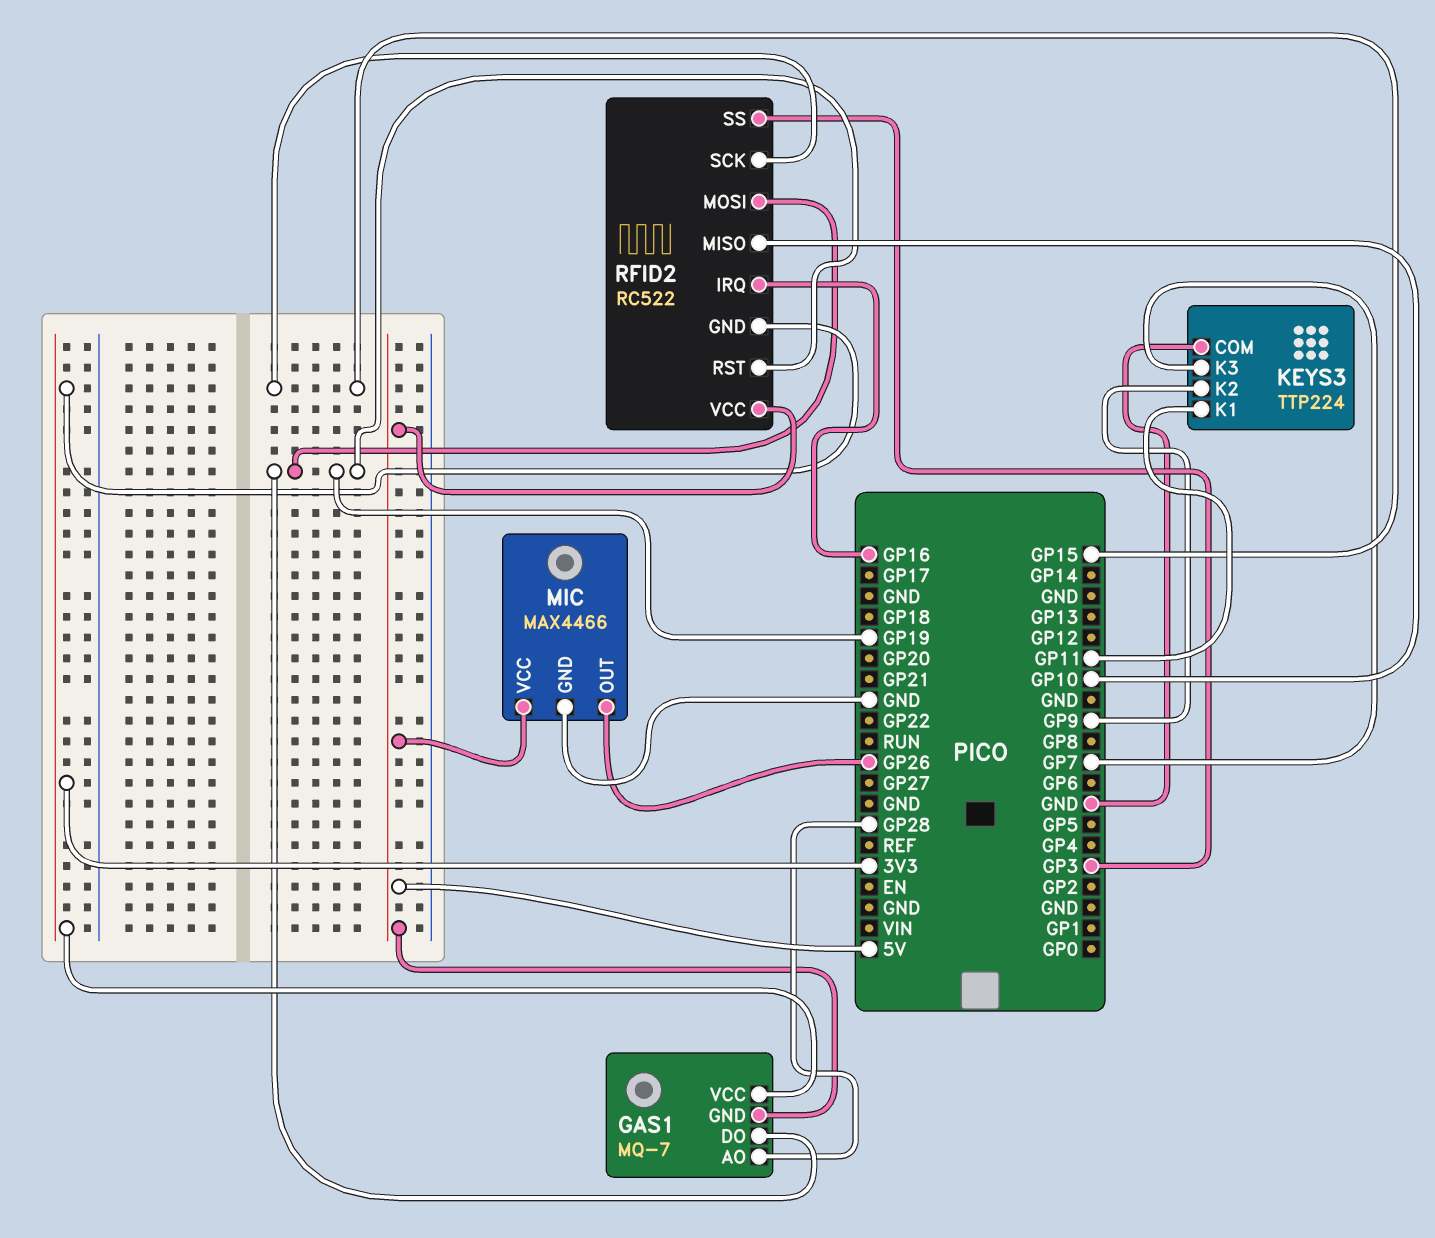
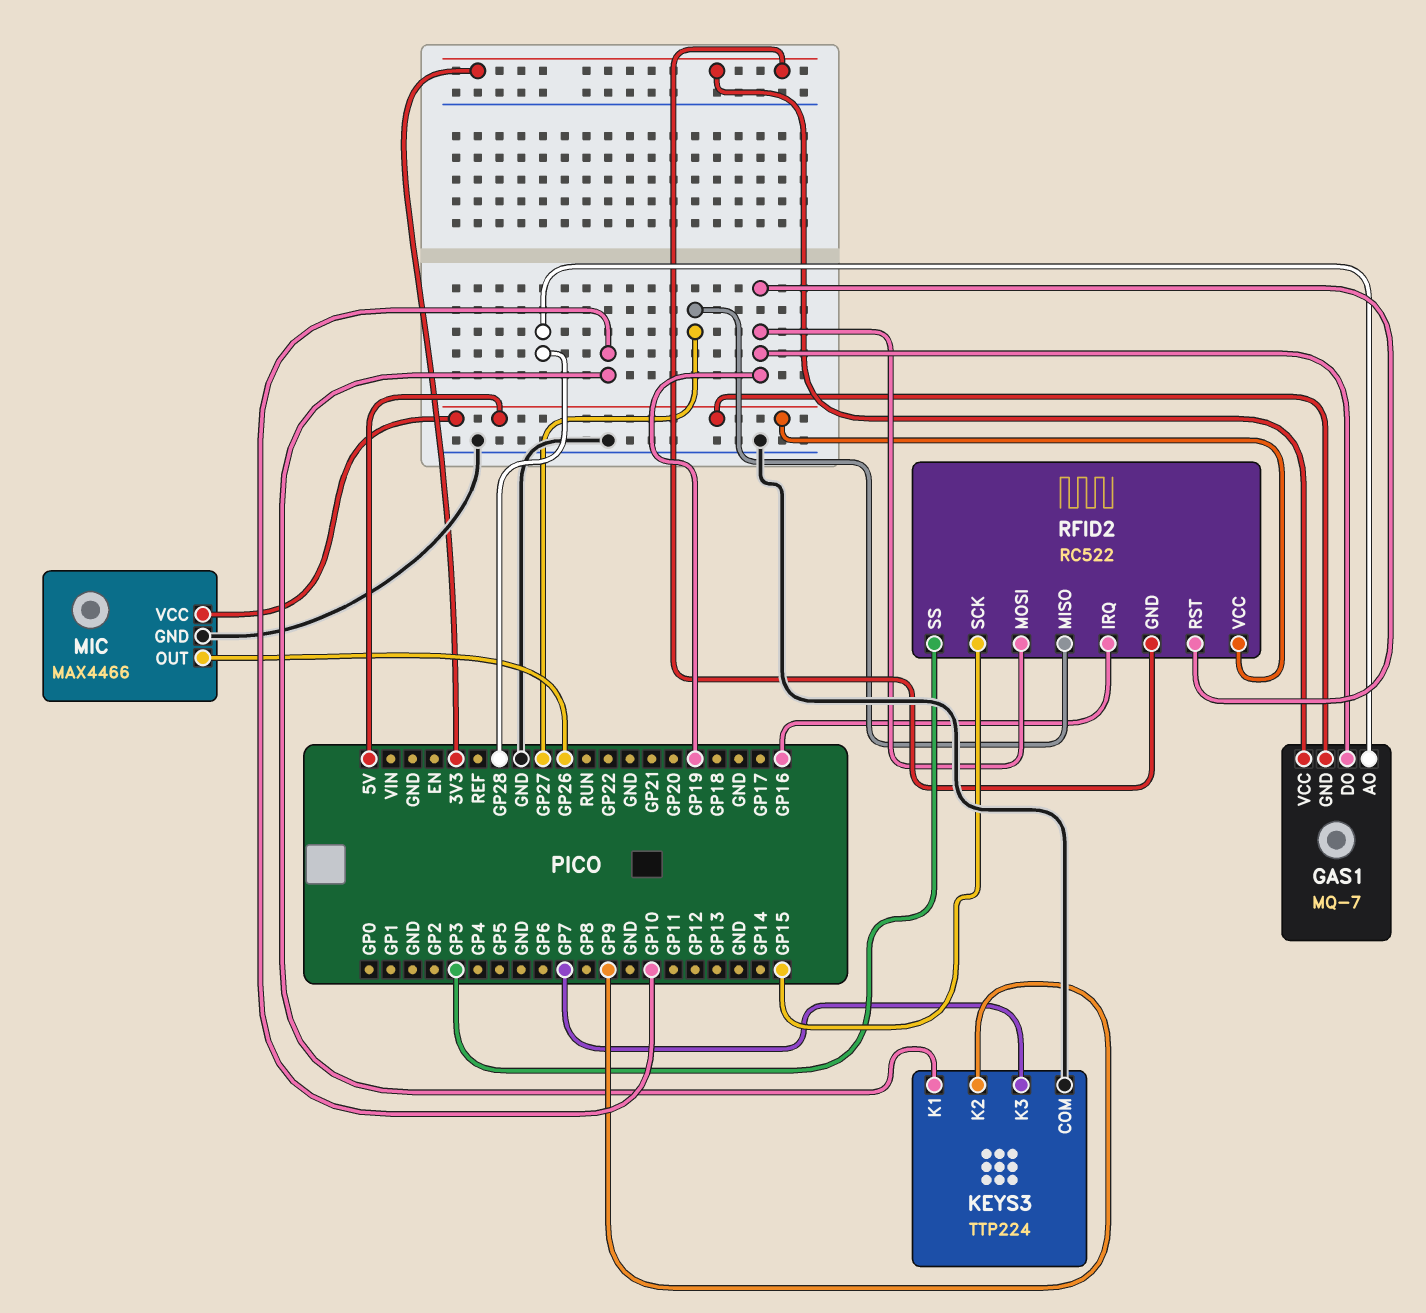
KEYS3 pin K1: GP11 -> GP10
RFID2 pin MISO: GP10 -> GP27

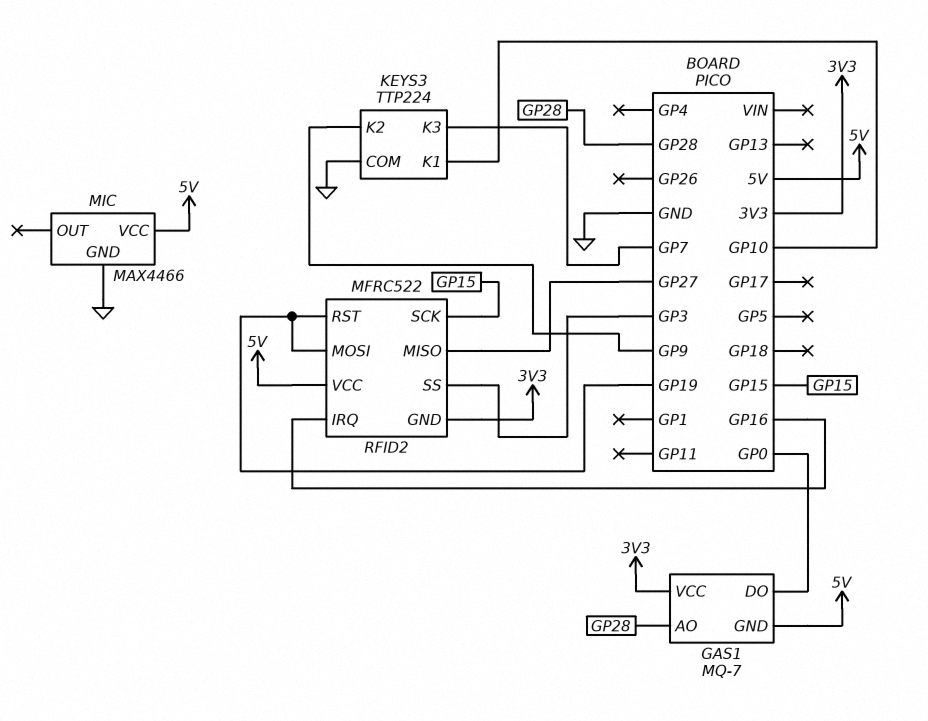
GAS1 pin DO: GP19 -> GP0
MIC pin OUT: GP26 -> none
RFID2: RC522 -> MFRC522

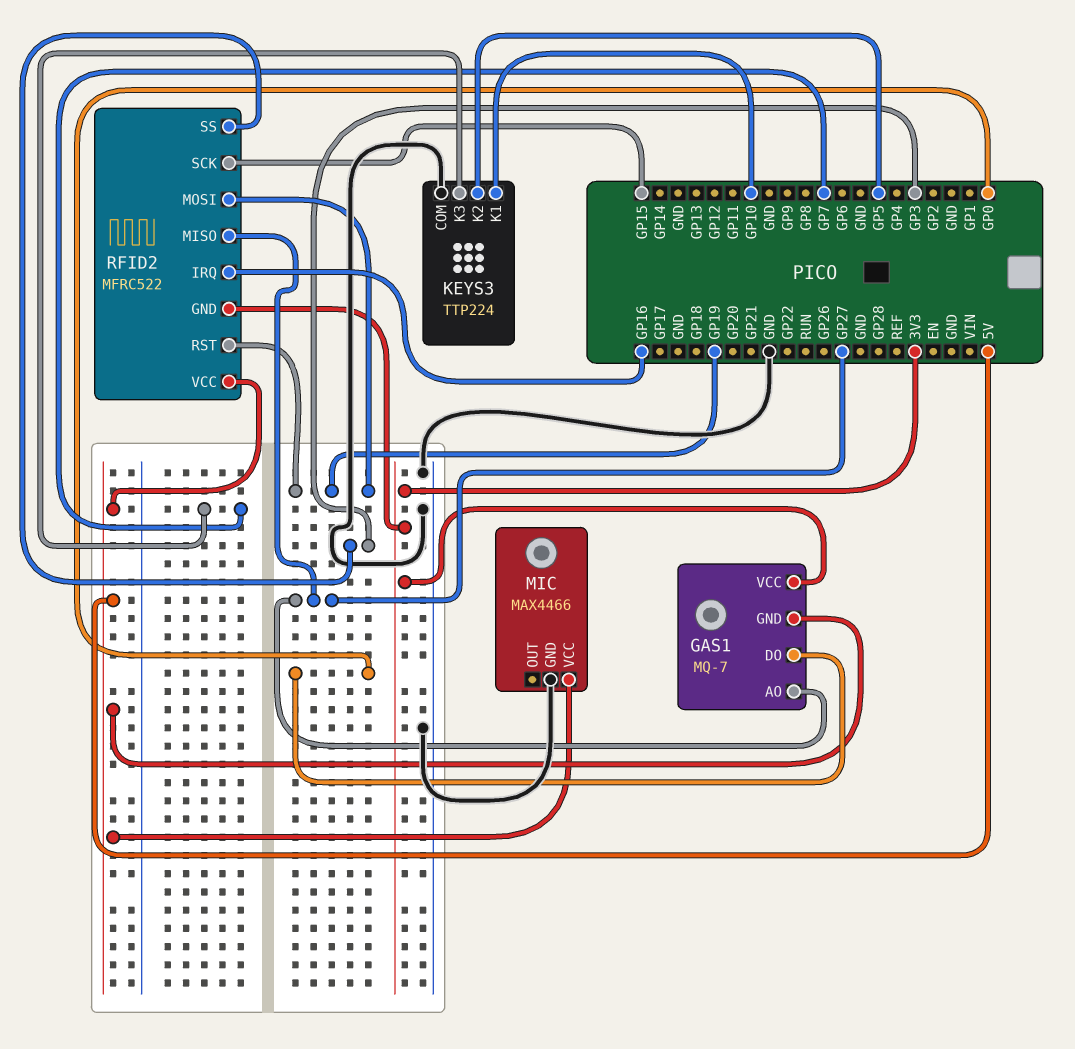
GAS1 pin AO: GP28 -> GP27
KEYS3 pin K2: GP9 -> GP5

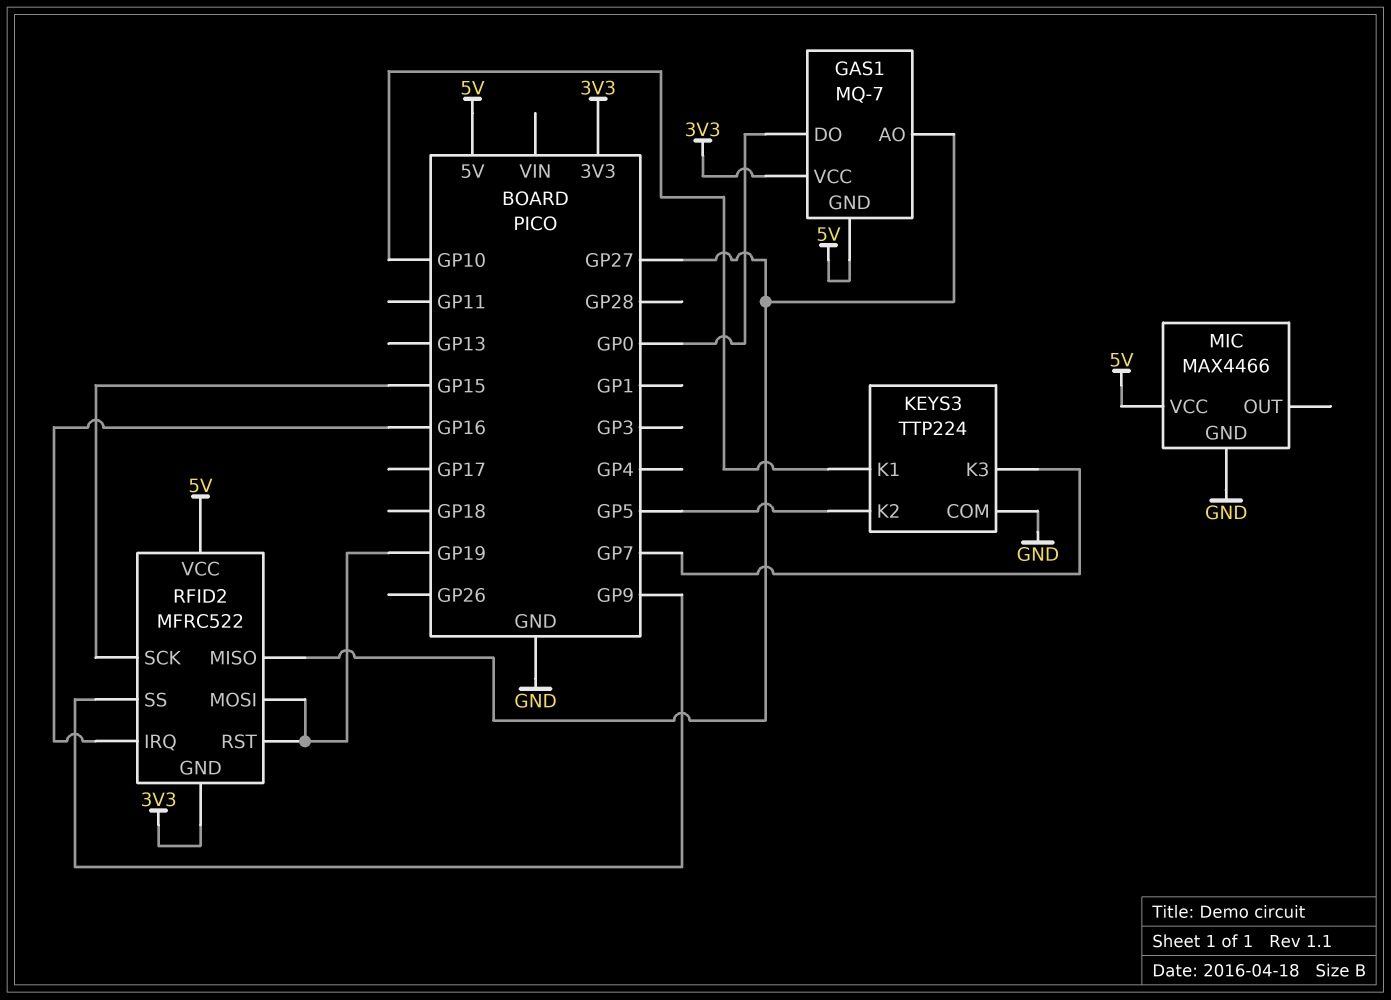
RFID2 pin SS: GP3 -> GP9

